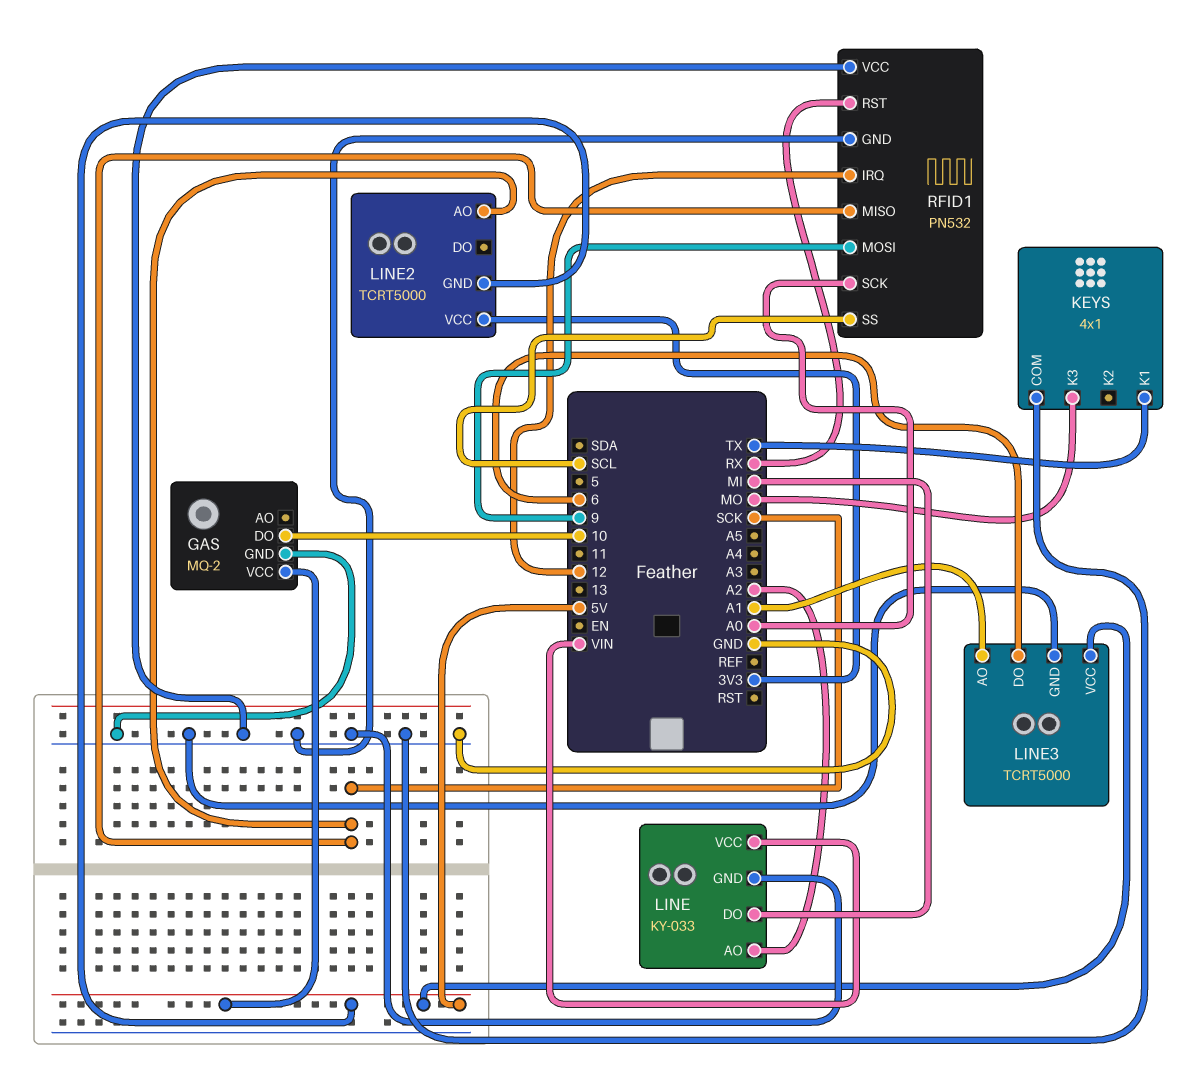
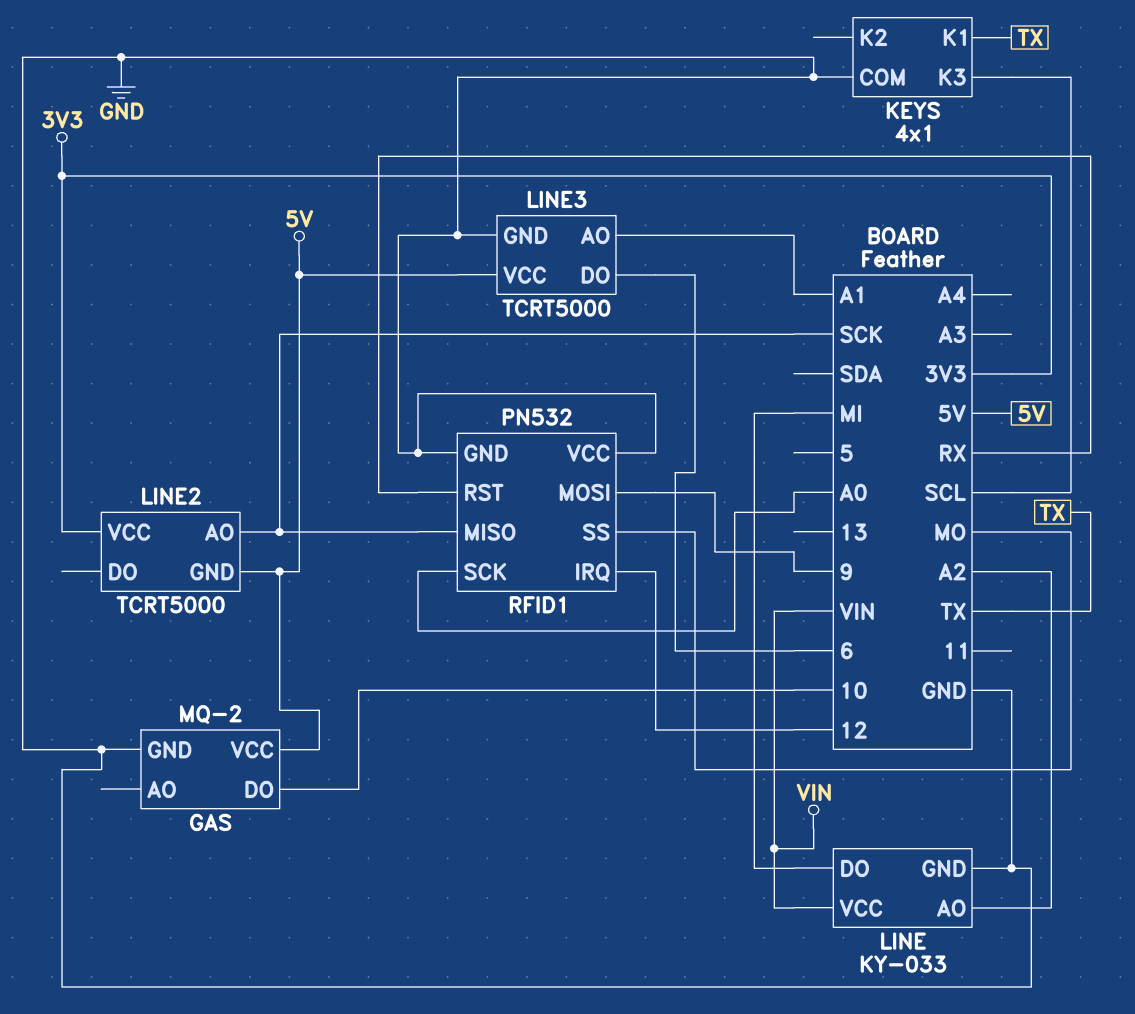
KEYS pin K3: MO -> SCL
RFID1 pin SS: SCL -> MO

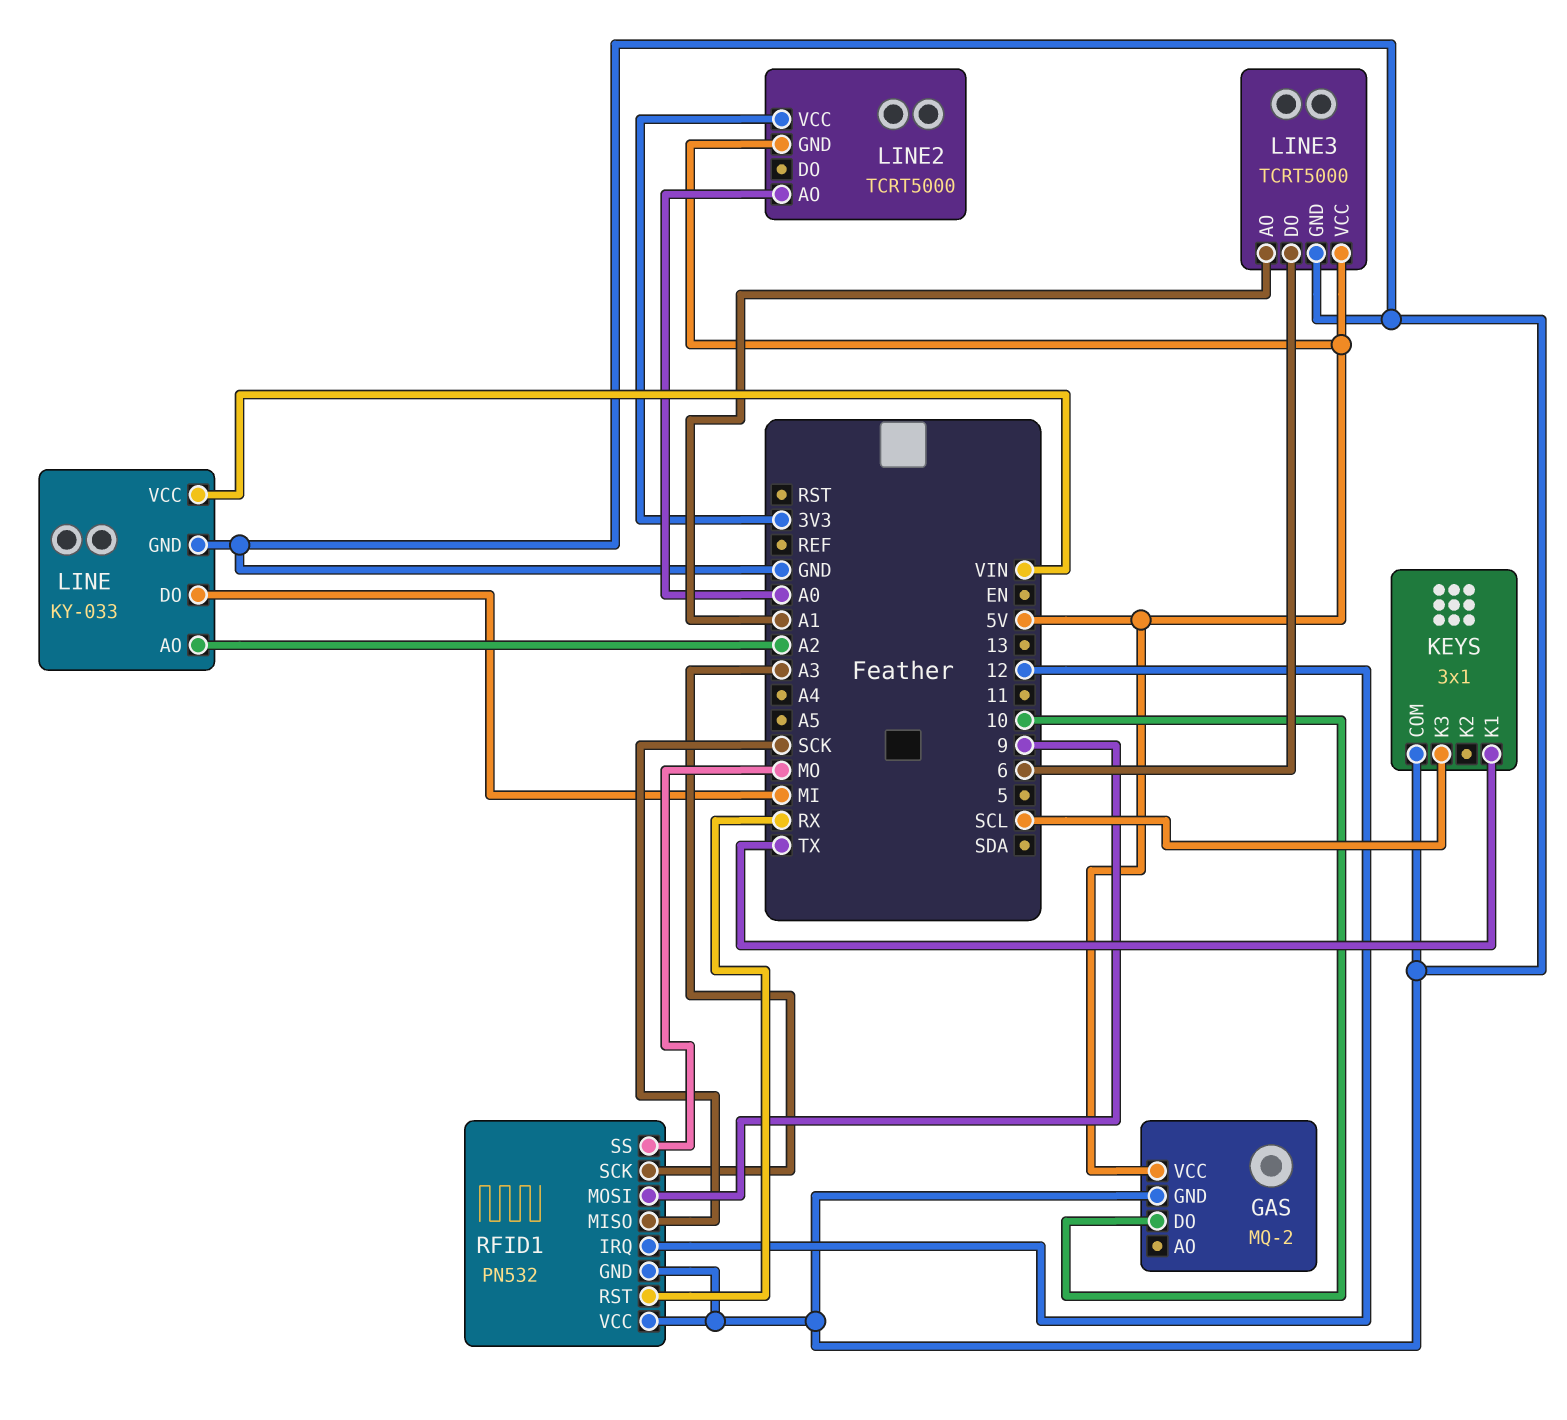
KEYS: 4x1 -> 3x1
LINE2 pin AO: SCK -> A0
RFID1 pin SCK: A0 -> A3

